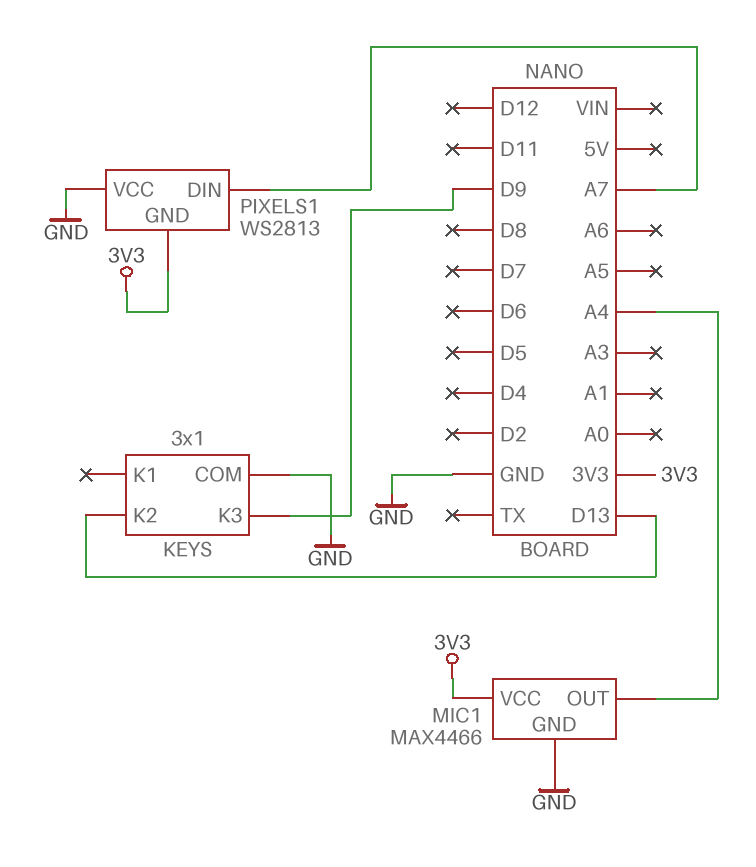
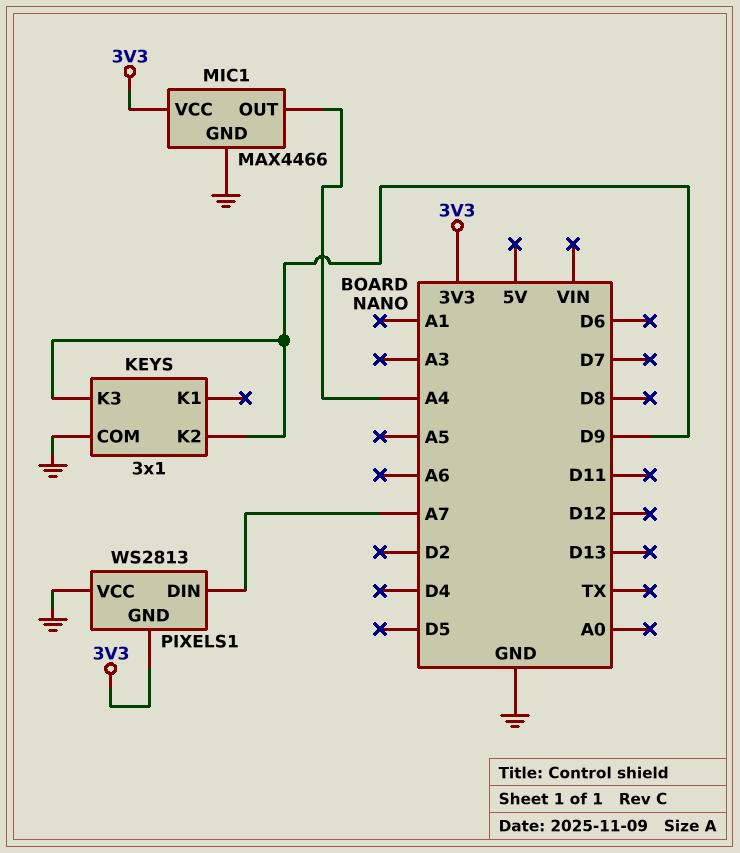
KEYS pin K2: D13 -> D9

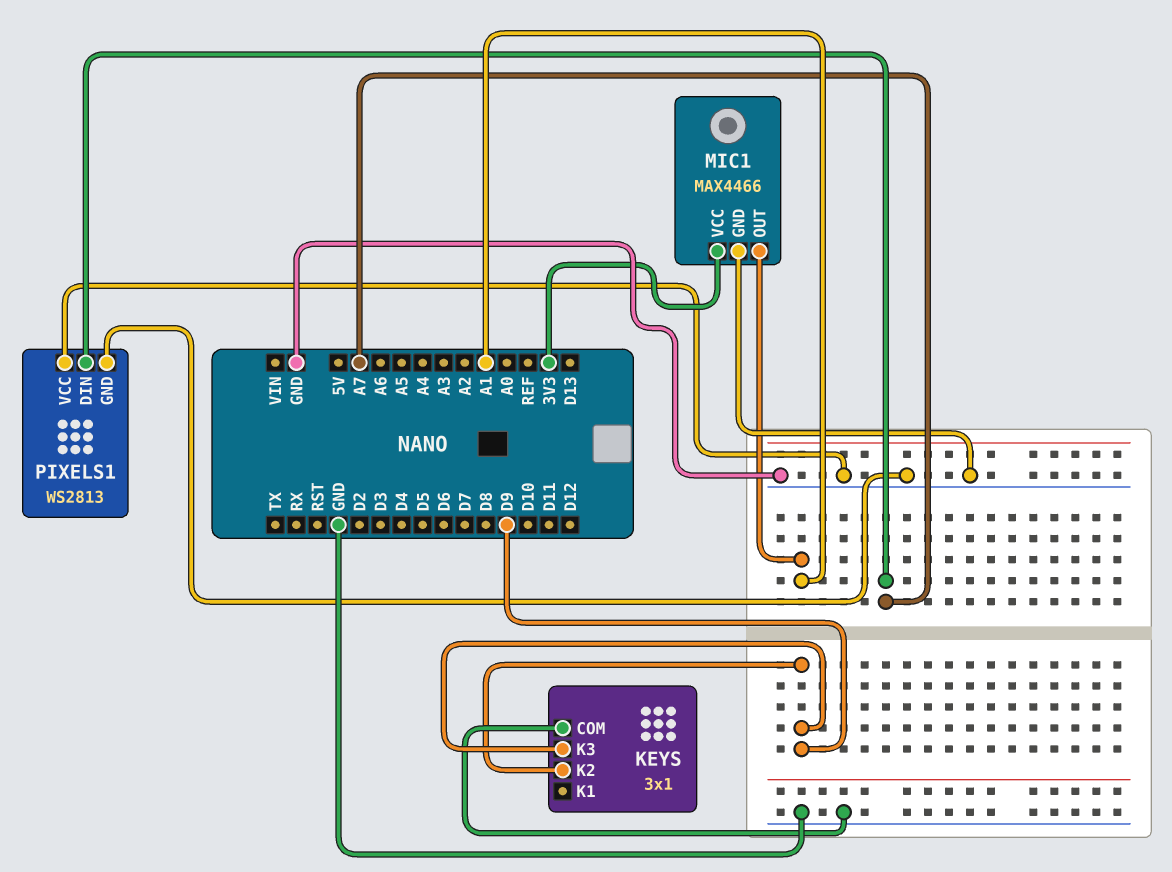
MIC1 pin OUT: A4 -> A1
PIXELS1 pin GND: 3V3 -> GND

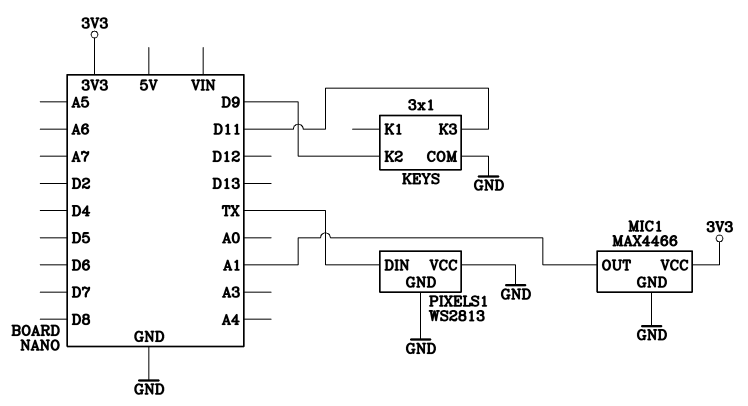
KEYS pin K3: D9 -> D11
PIXELS1 pin DIN: A7 -> TX

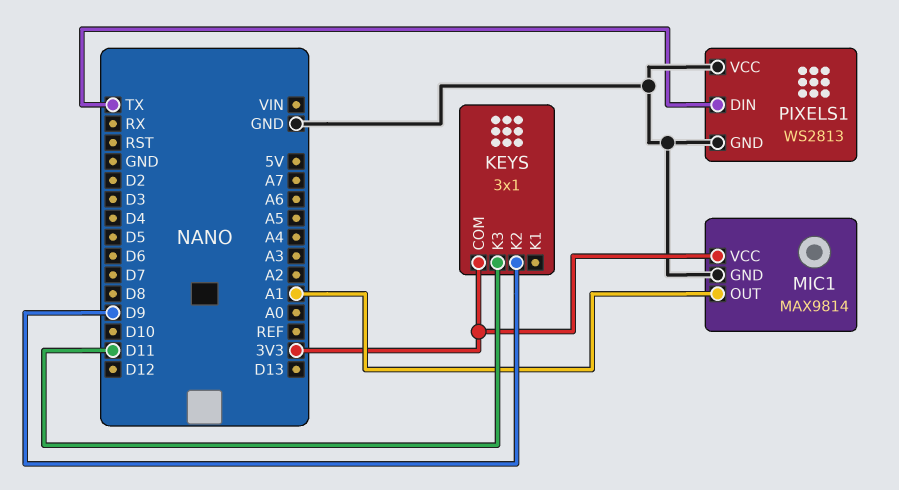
KEYS pin COM: GND -> 3V3
MIC1: MAX4466 -> MAX9814

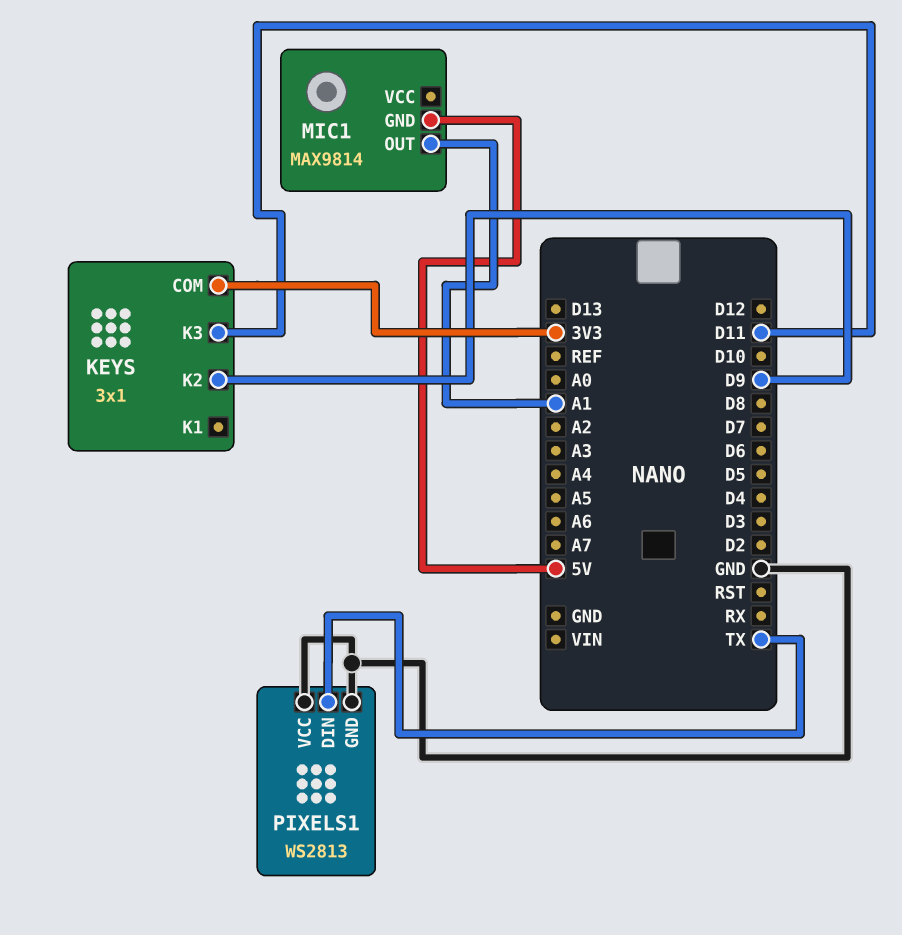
MIC1 pin GND: GND -> 5V
MIC1 pin VCC: 3V3 -> none

